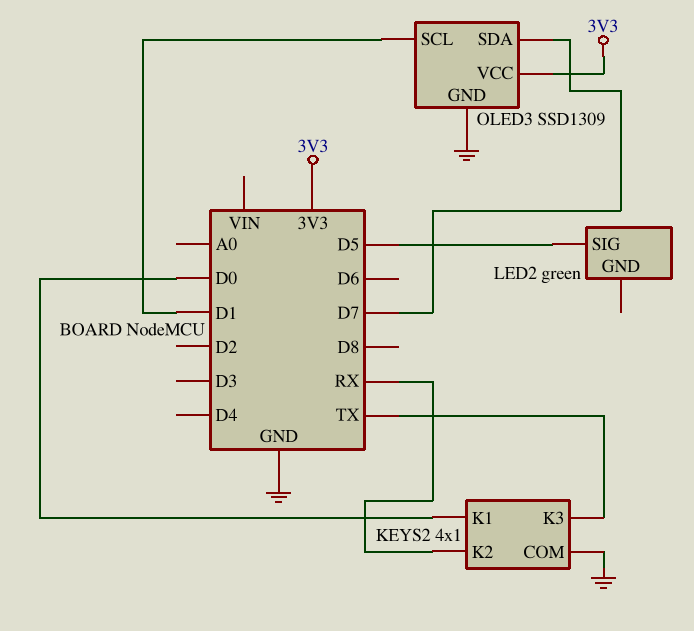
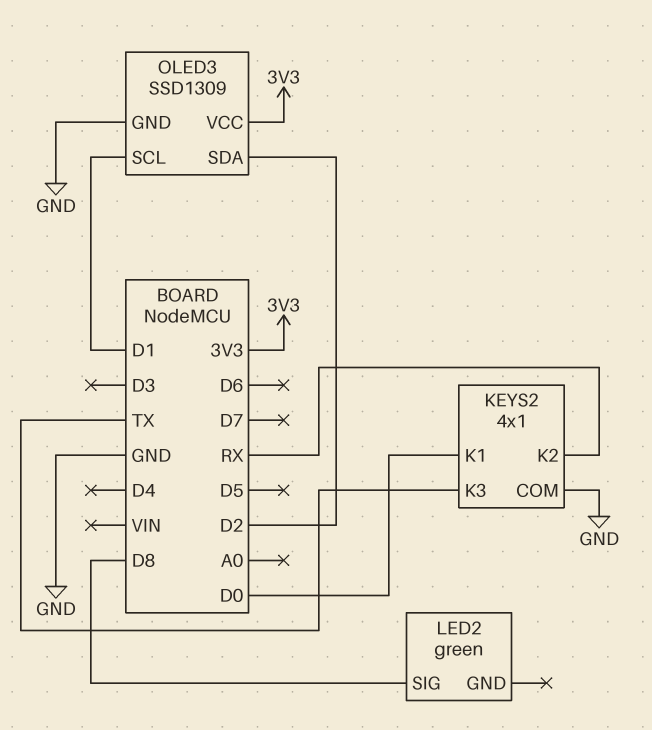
LED2 pin SIG: D5 -> D8
OLED3 pin SDA: D7 -> D2

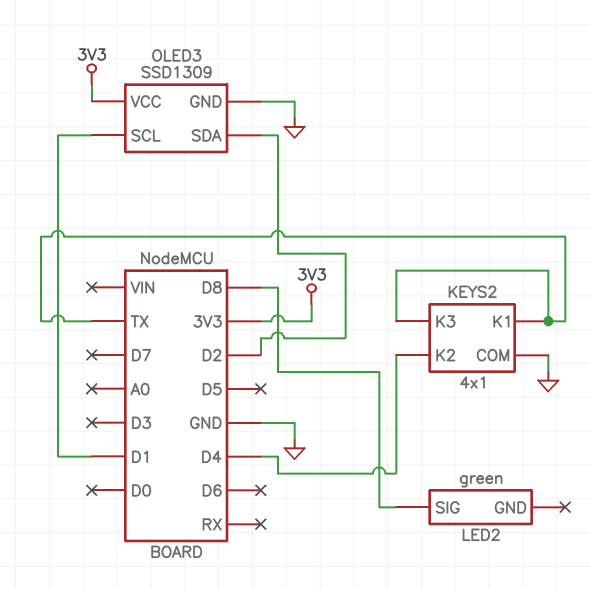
KEYS2 pin K1: D0 -> TX
KEYS2 pin K2: RX -> D4

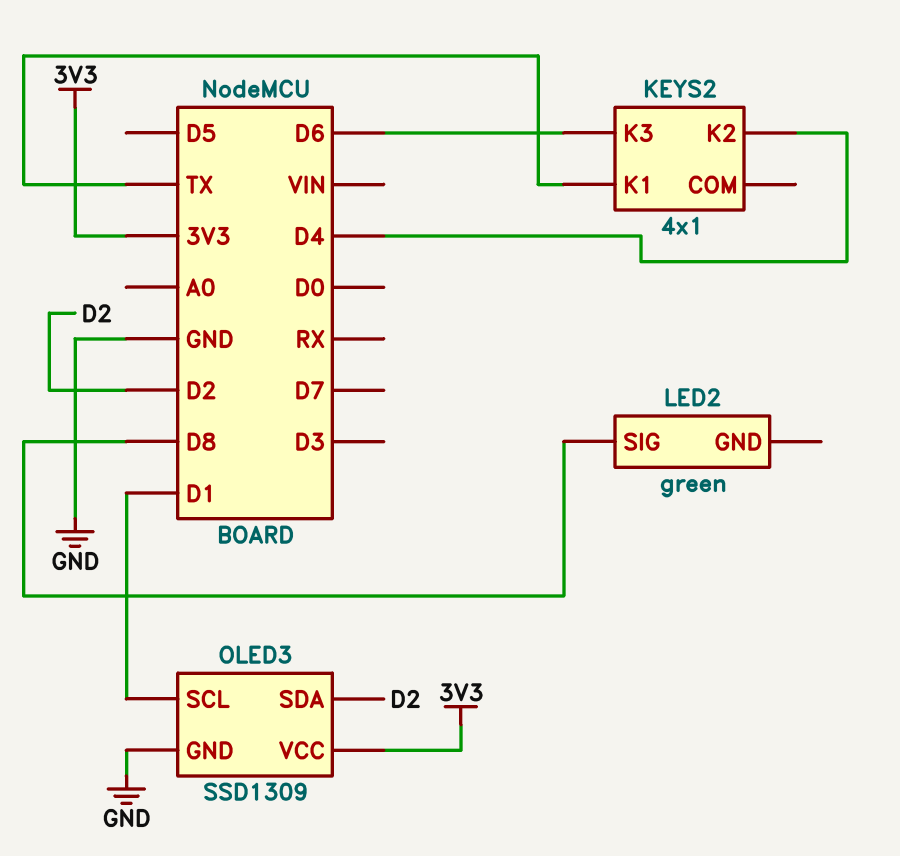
KEYS2 pin COM: GND -> none
KEYS2 pin K3: TX -> D6

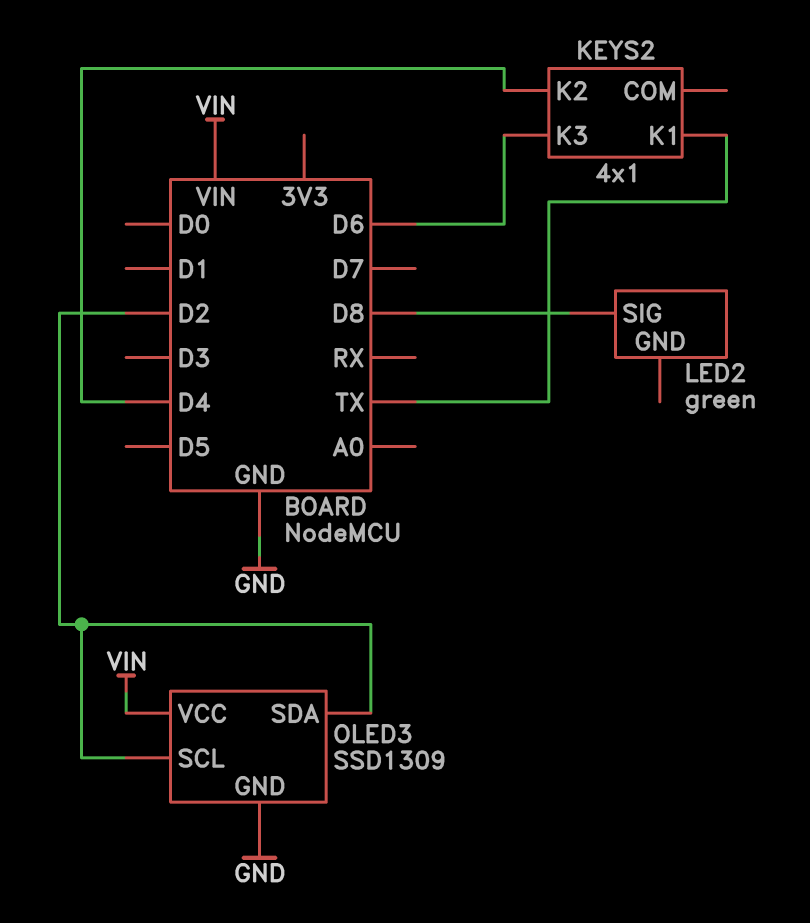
OLED3 pin SCL: D1 -> D2
OLED3 pin VCC: 3V3 -> VIN

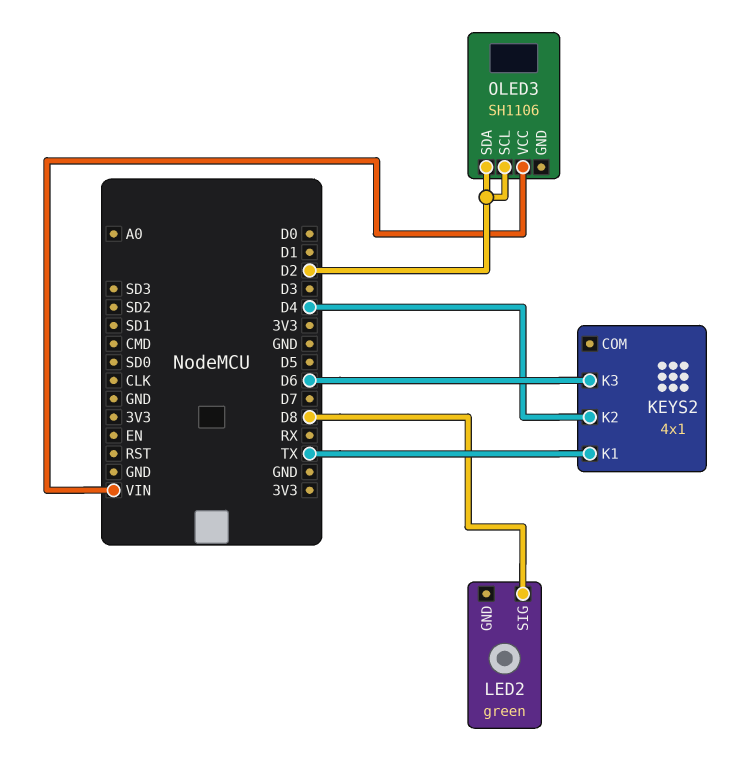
OLED3: SSD1309 -> SH1106
OLED3 pin GND: GND -> none

